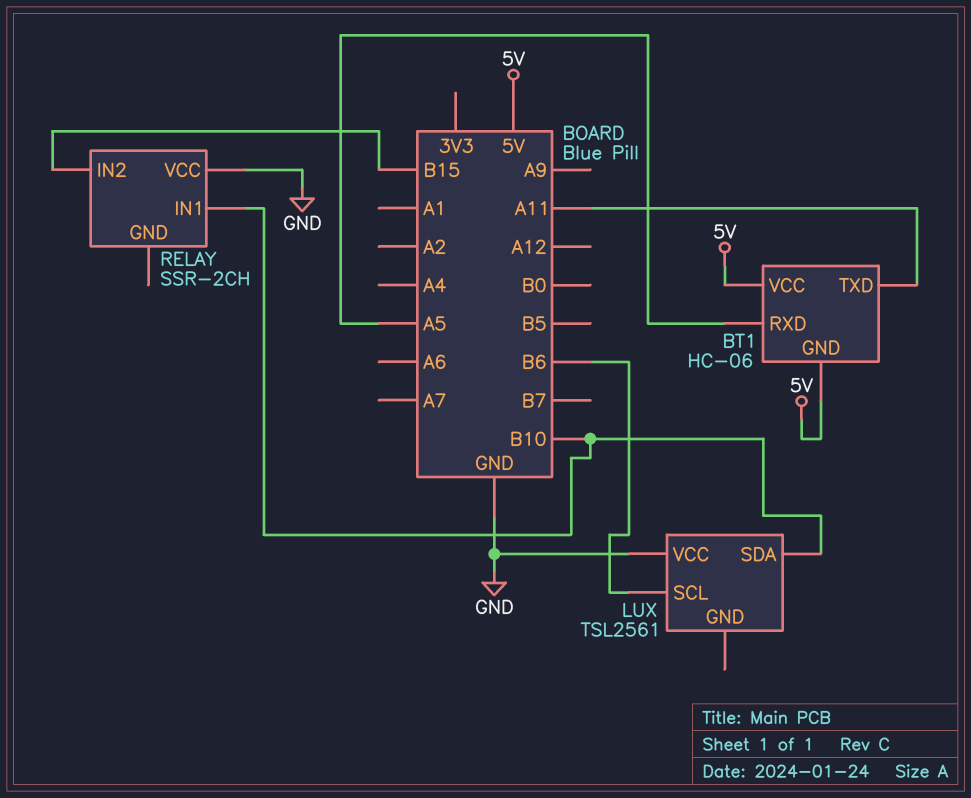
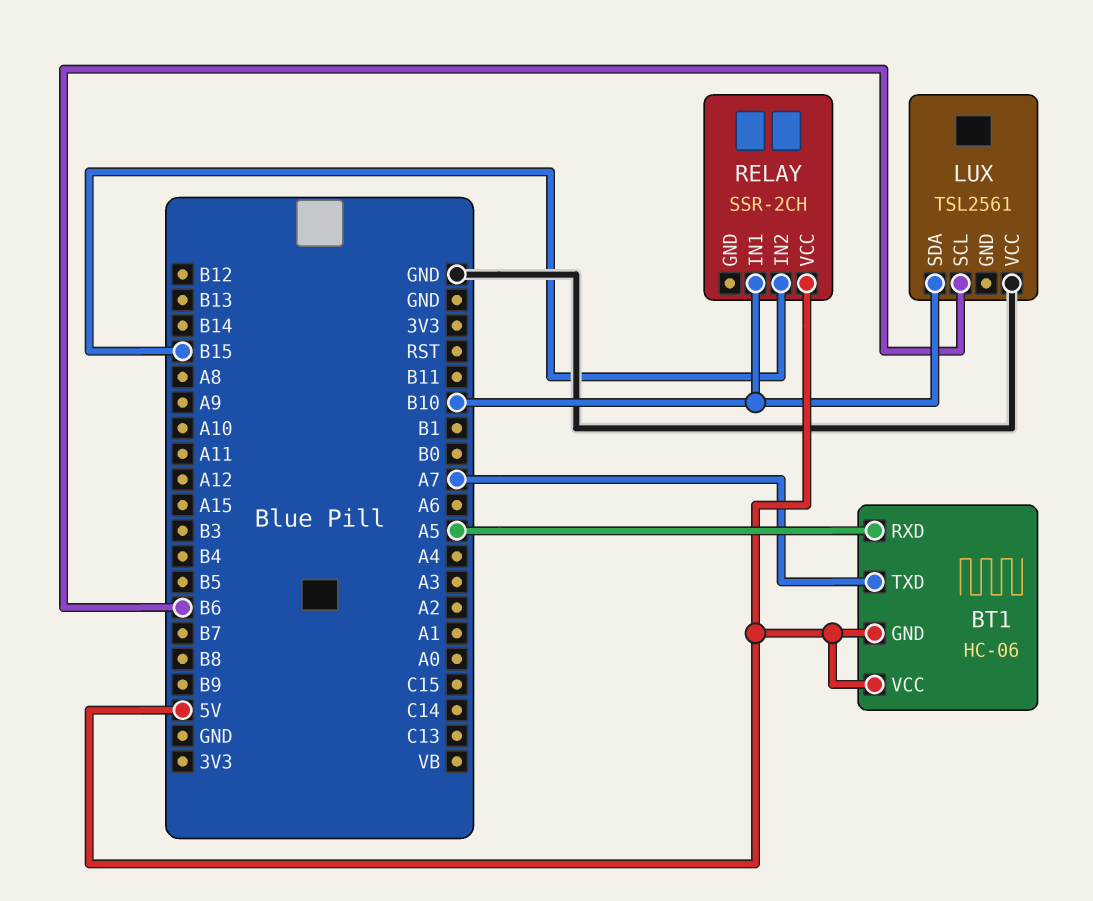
BT1 pin TXD: A11 -> A7
RELAY pin VCC: GND -> 5V

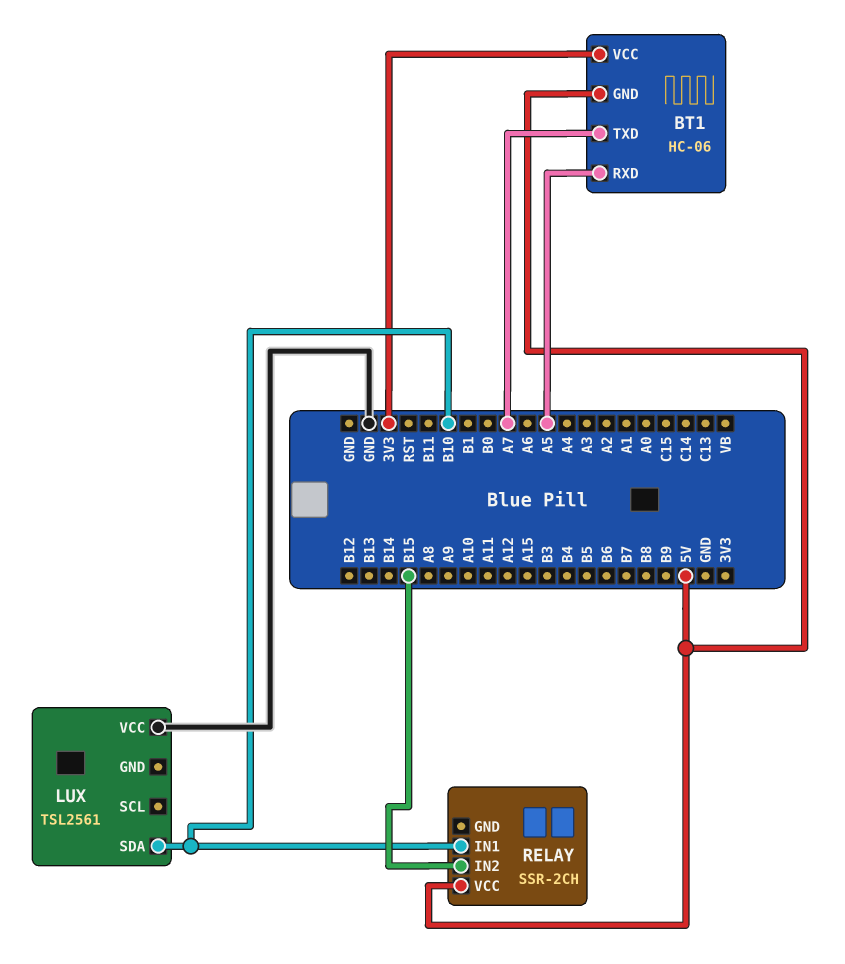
BT1 pin VCC: 5V -> 3V3
LUX pin SCL: B6 -> none

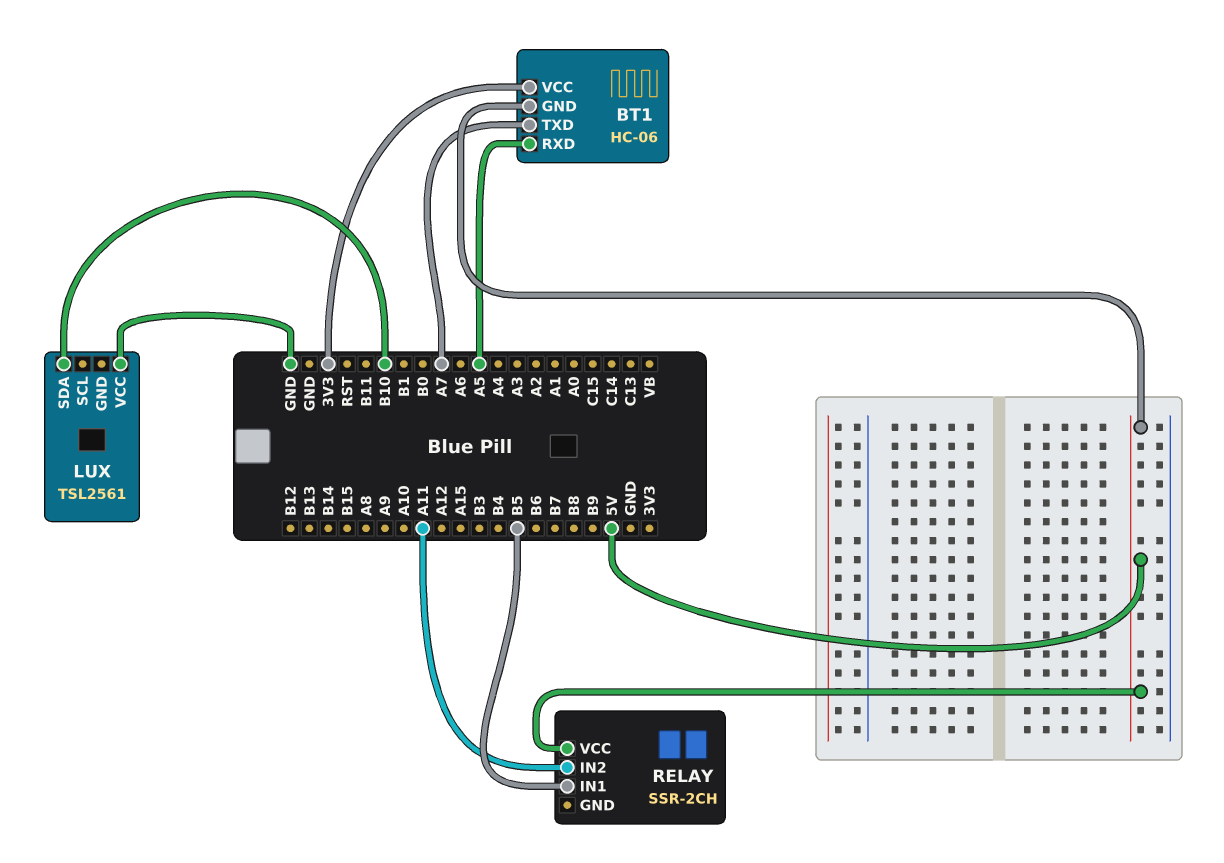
RELAY pin IN1: B10 -> B5
RELAY pin IN2: B15 -> A11

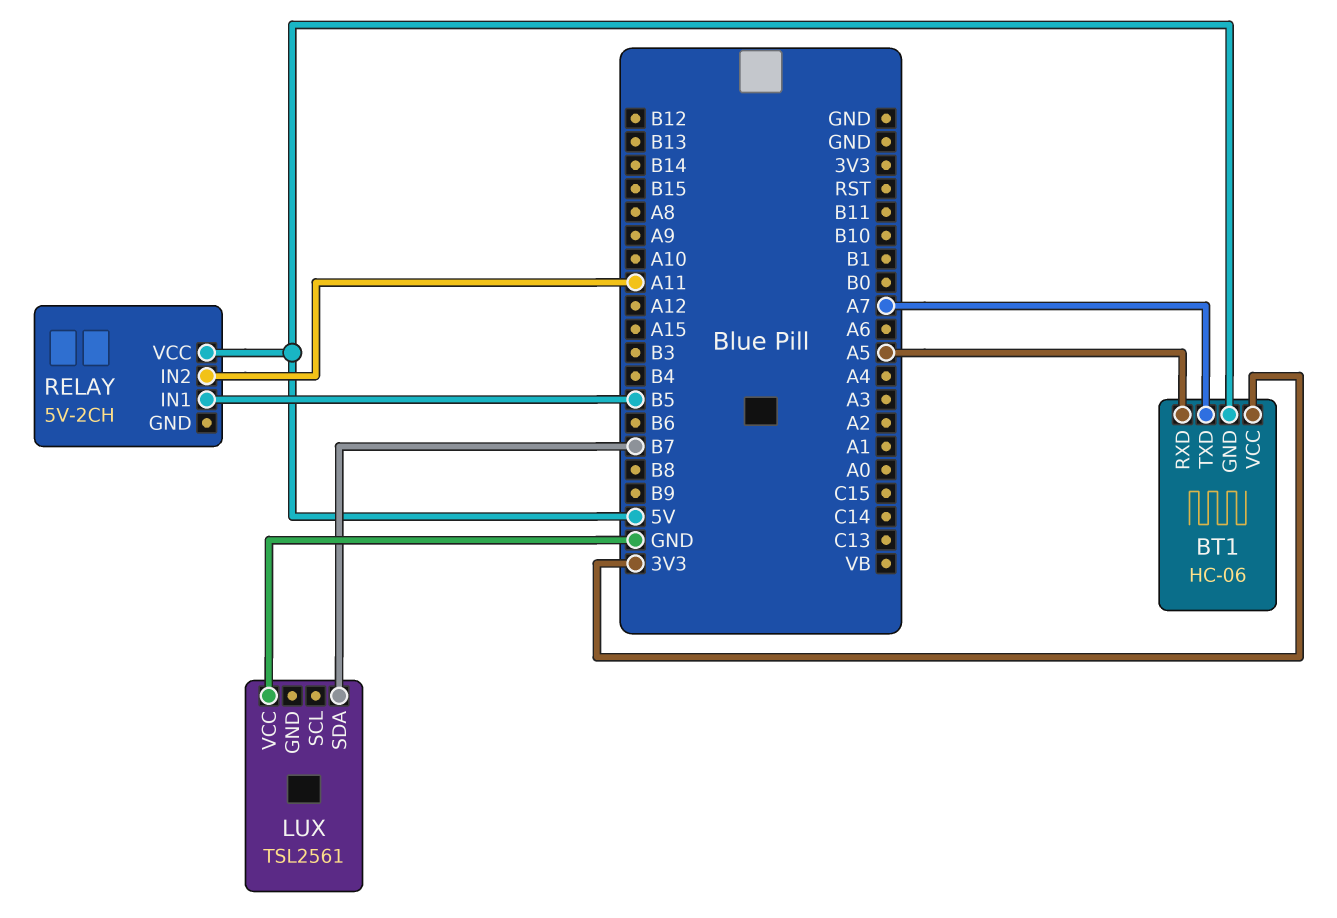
LUX pin SDA: B10 -> B7
RELAY: SSR-2CH -> 5V-2CH

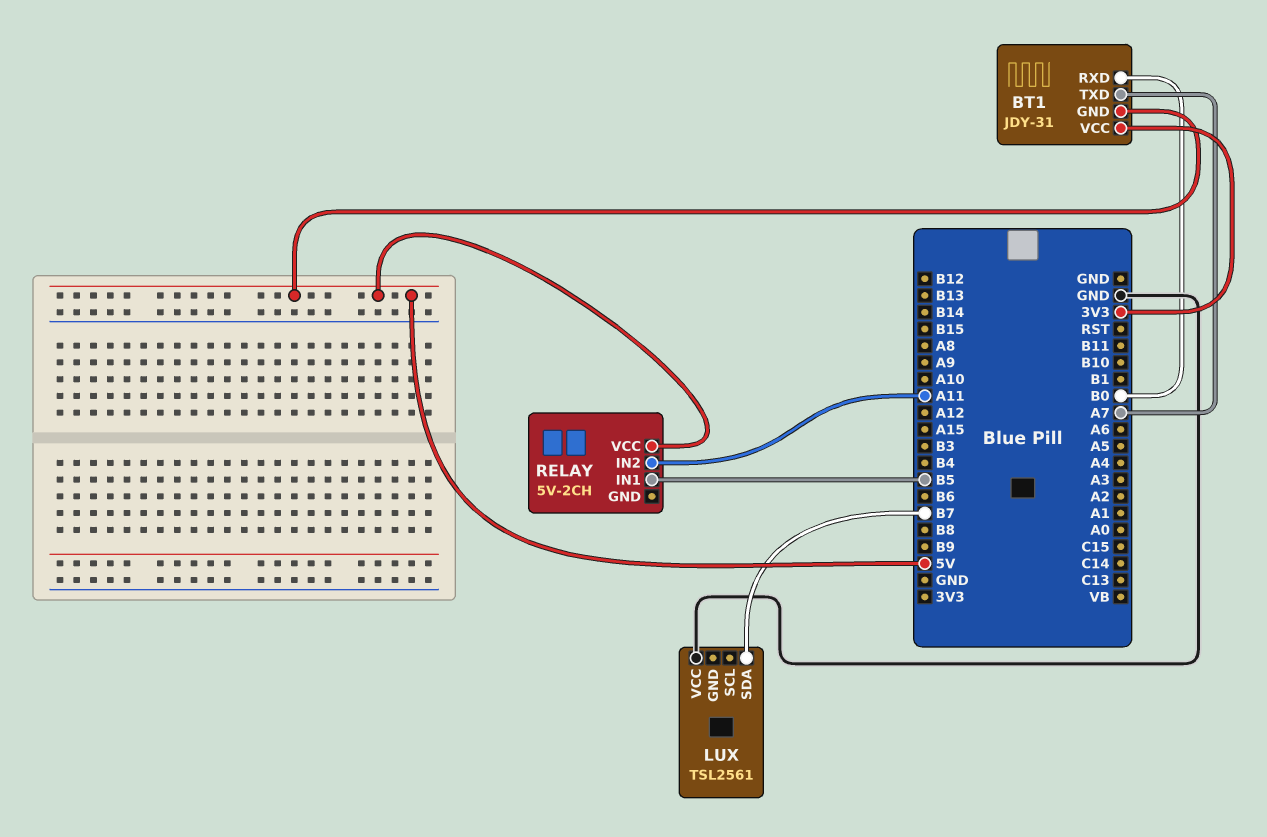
BT1: HC-06 -> JDY-31
BT1 pin RXD: A5 -> B0

